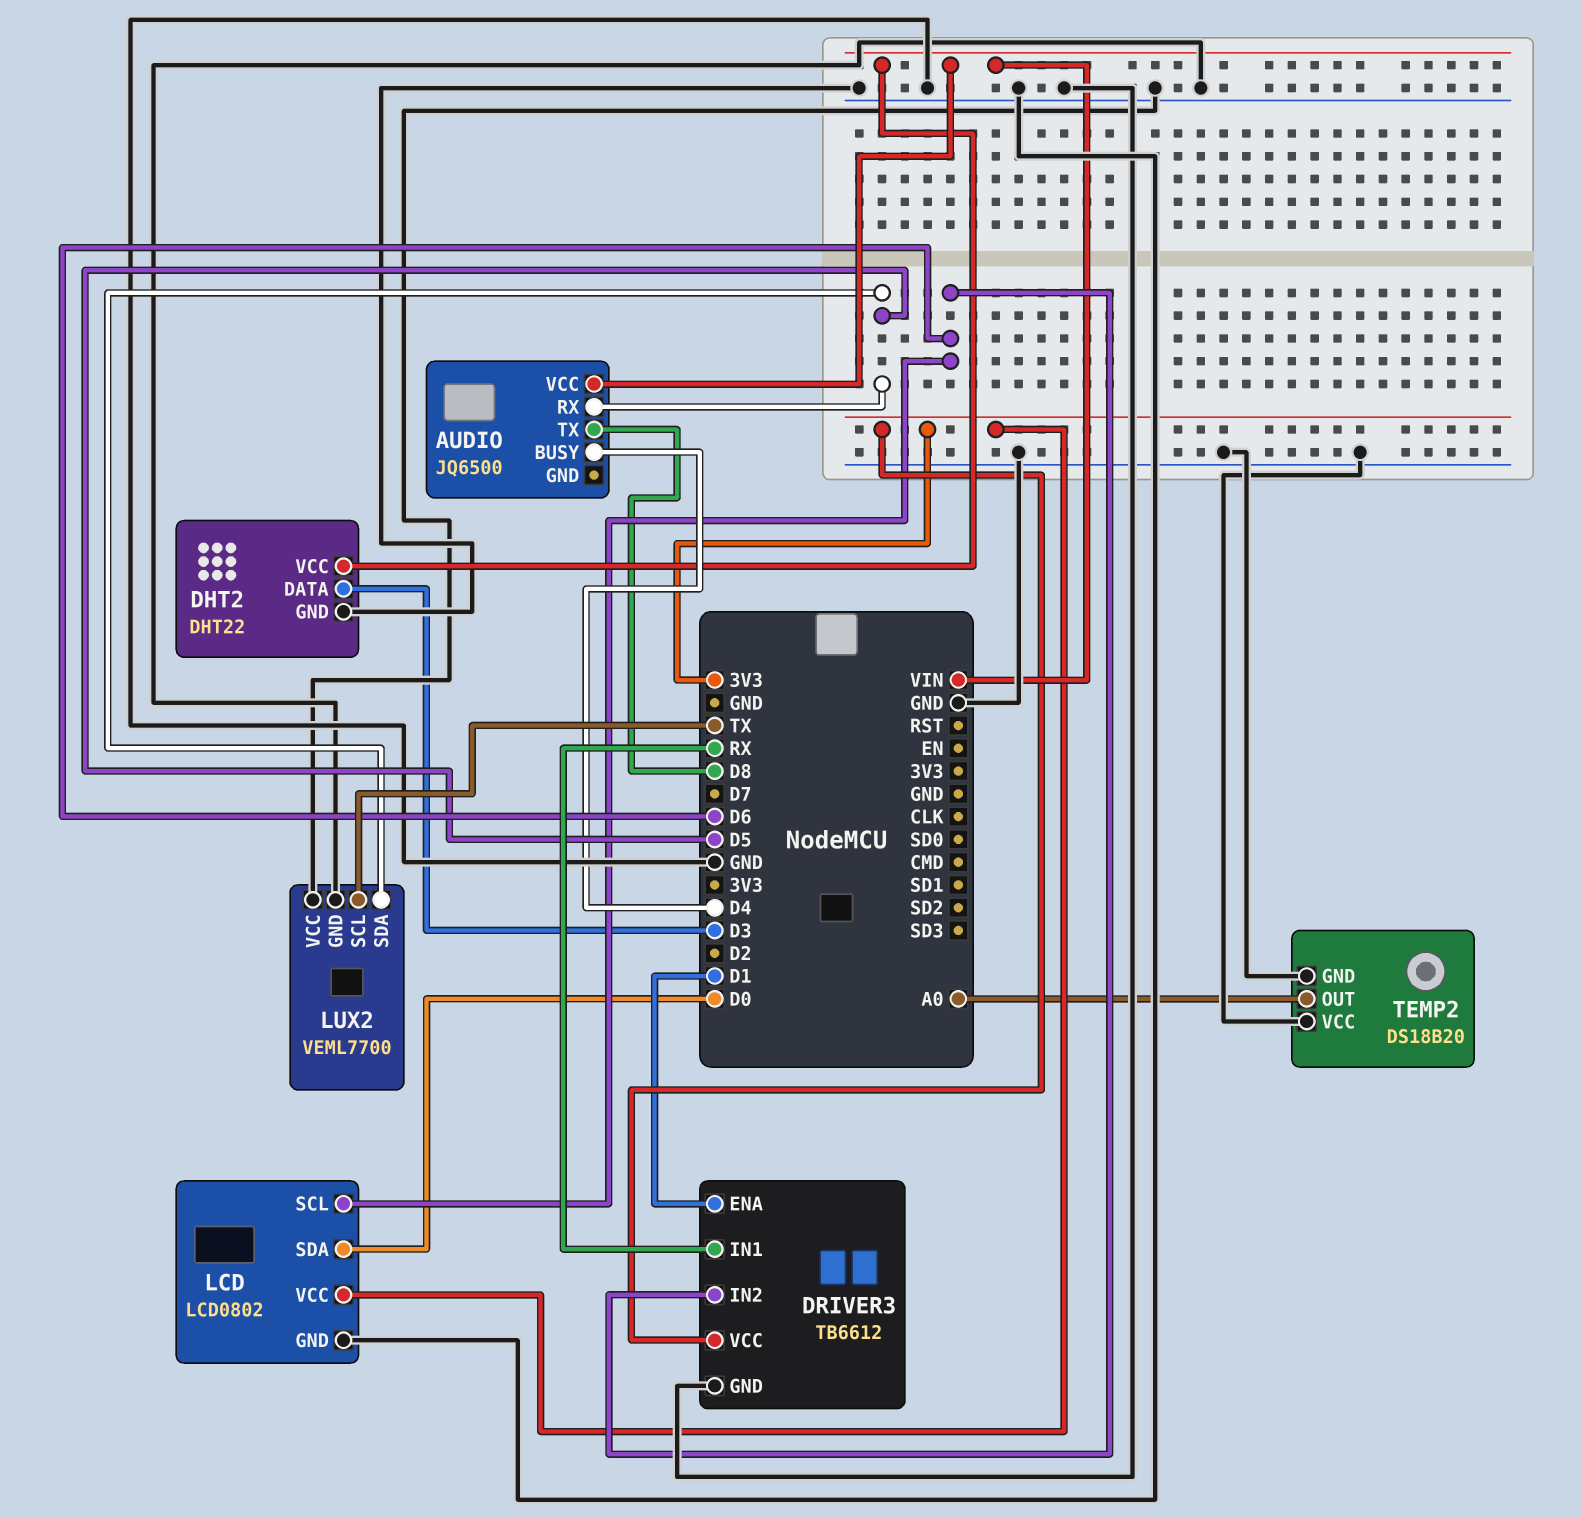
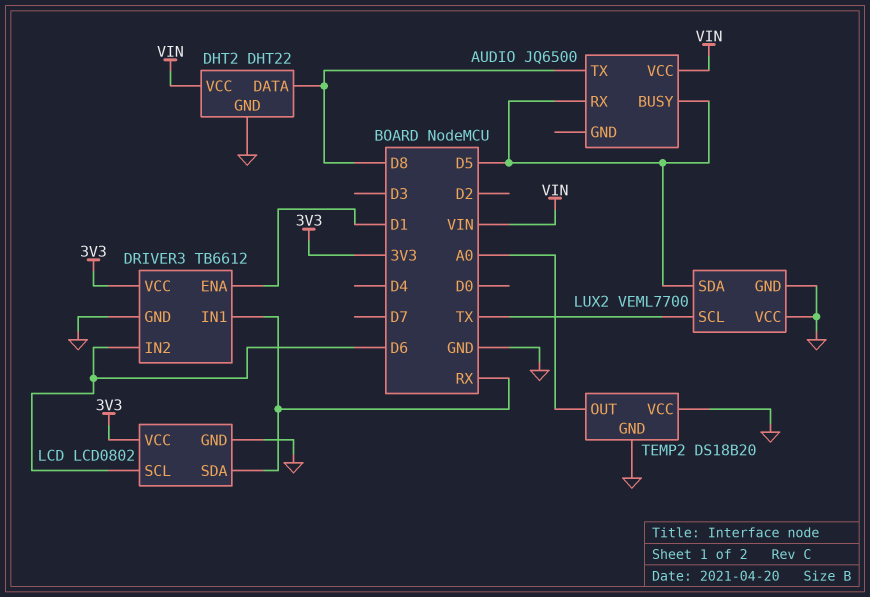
AUDIO pin BUSY: D4 -> D5
DHT2 pin DATA: D3 -> D8
LCD pin SDA: D0 -> RX

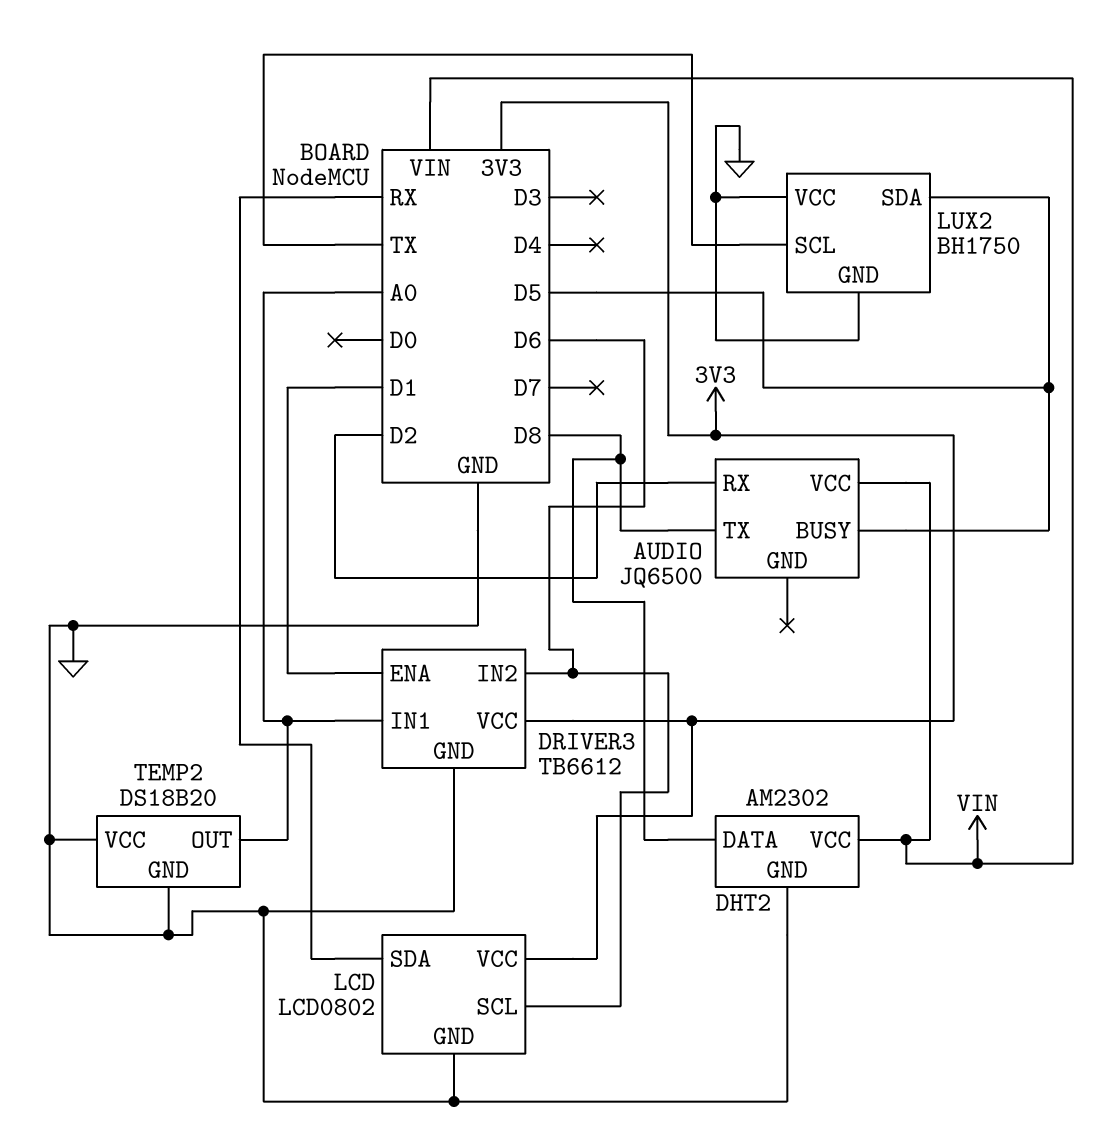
AUDIO pin RX: D5 -> D2
DHT2: DHT22 -> AM2302
DRIVER3 pin IN1: RX -> A0
LUX2: VEML7700 -> BH1750

